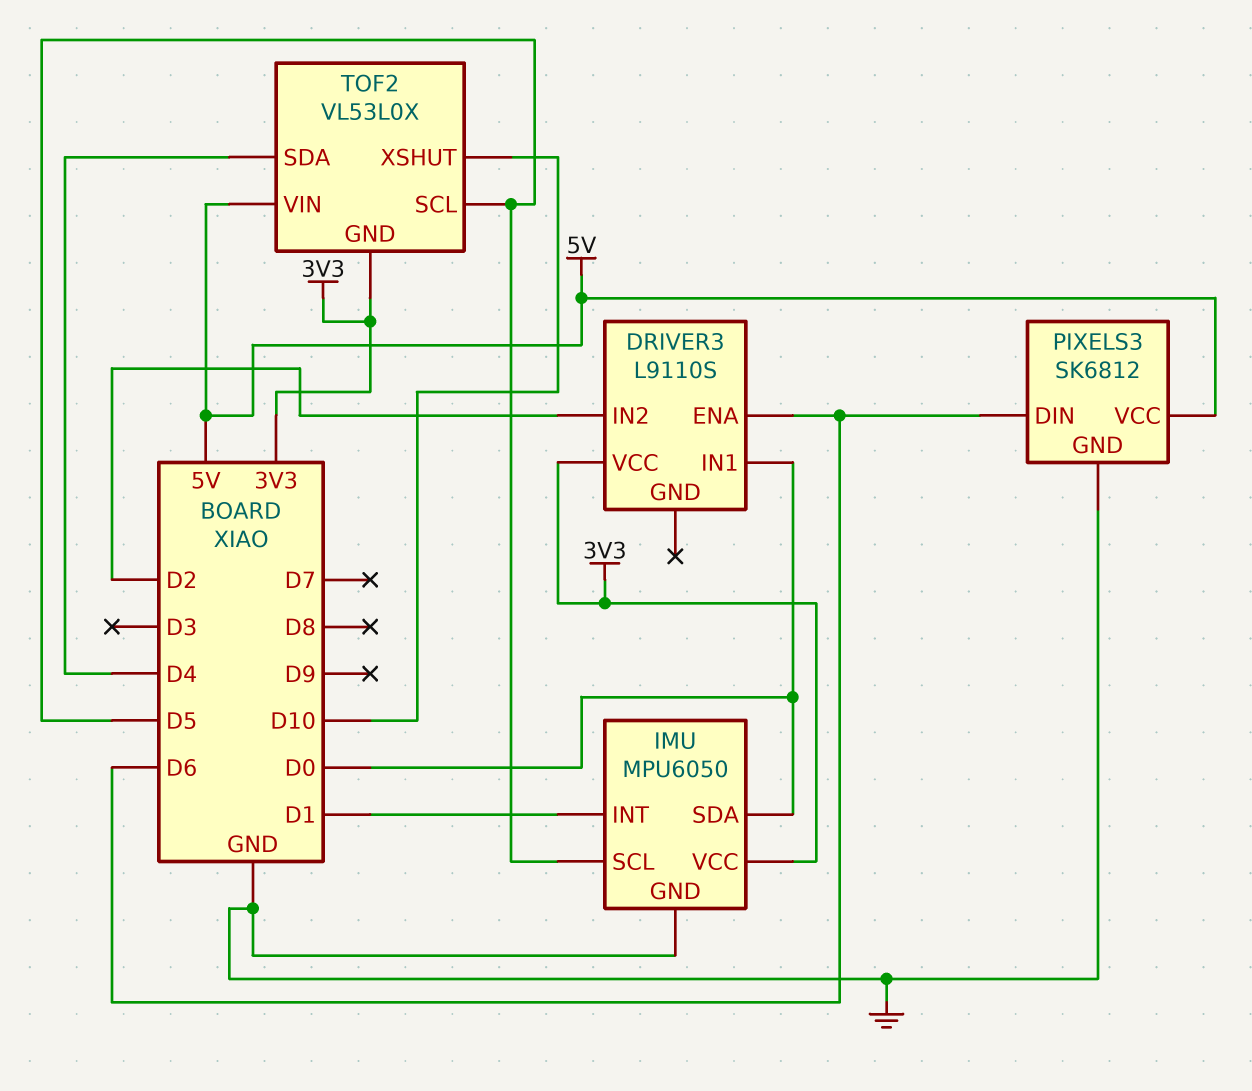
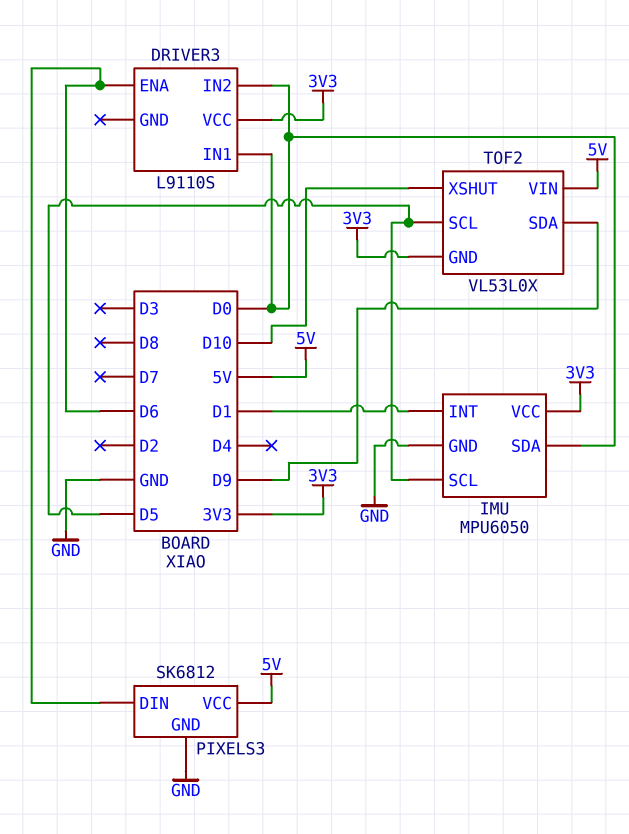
DRIVER3 pin IN2: D2 -> D0
TOF2 pin SDA: D4 -> D9

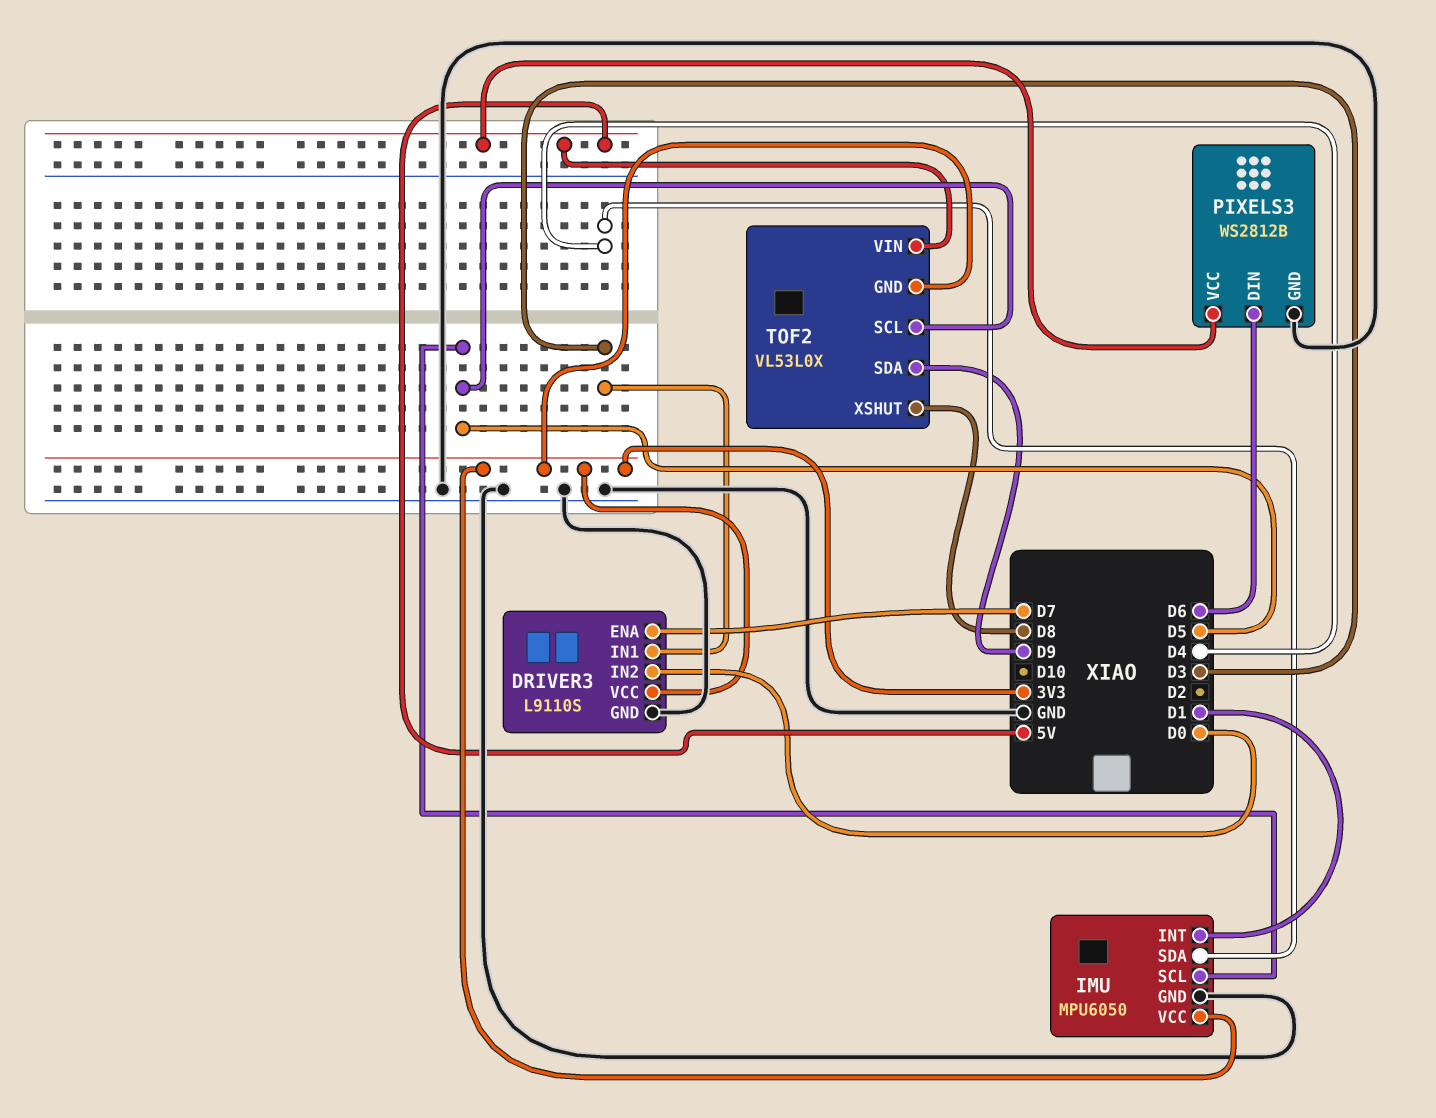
DRIVER3 pin ENA: D6 -> D7
DRIVER3 pin GND: none -> GND
DRIVER3 pin IN1: D0 -> D3
IMU pin SDA: D0 -> D4
PIXELS3: SK6812 -> WS2812B
TOF2 pin XSHUT: D10 -> D8

